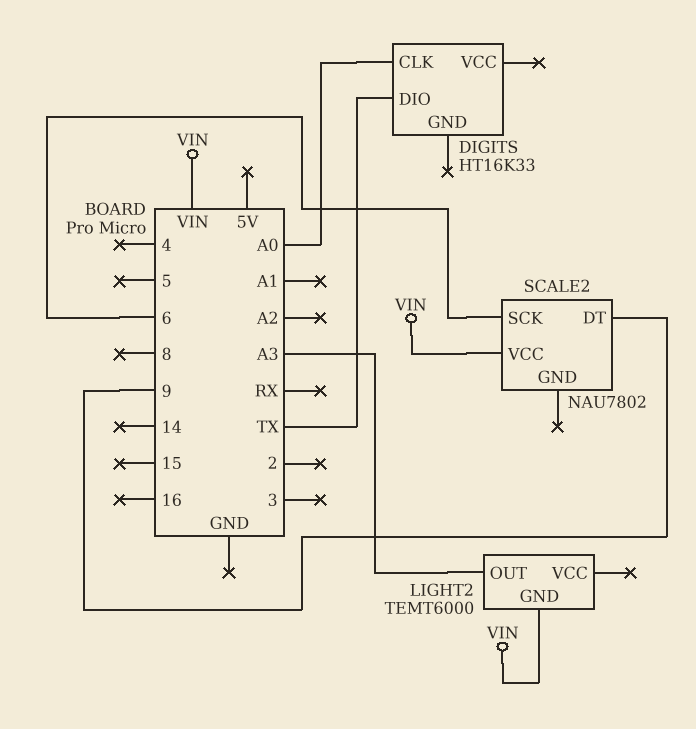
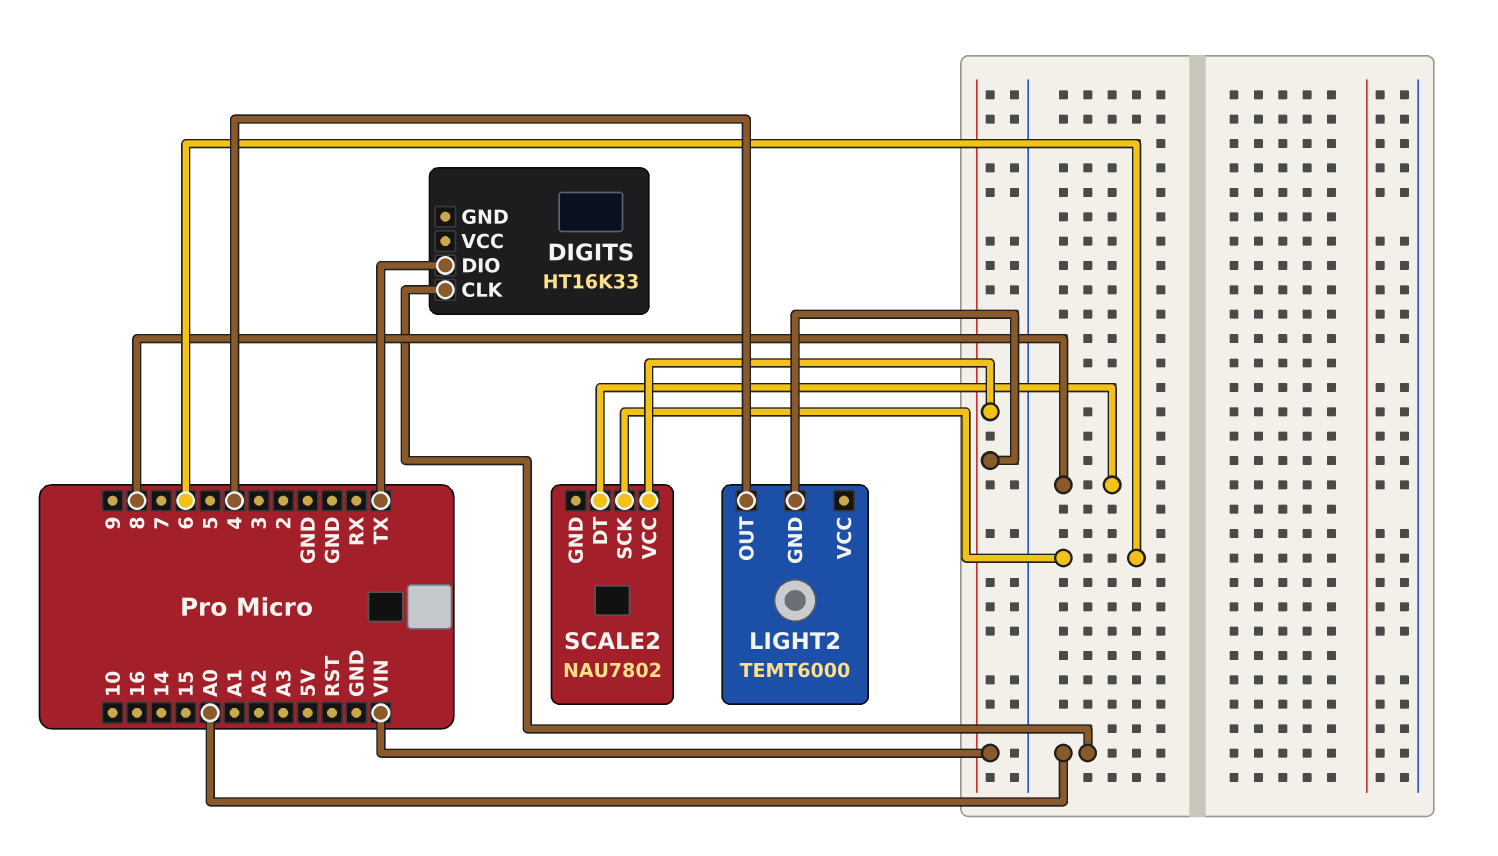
LIGHT2 pin OUT: A3 -> 4
SCALE2 pin DT: 9 -> 8

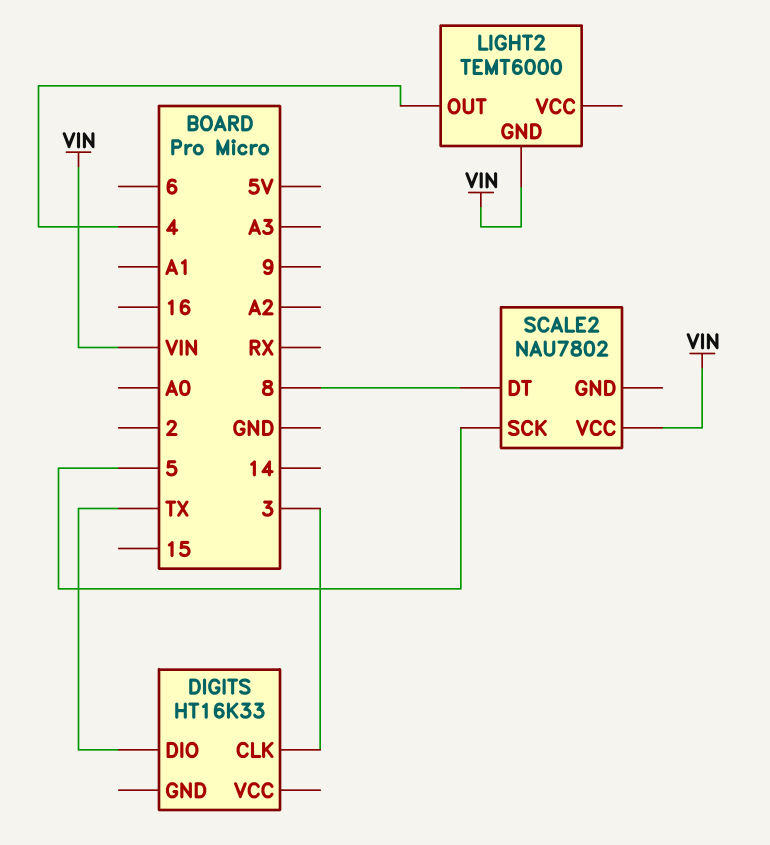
DIGITS pin CLK: A0 -> 3
SCALE2 pin SCK: 6 -> 5

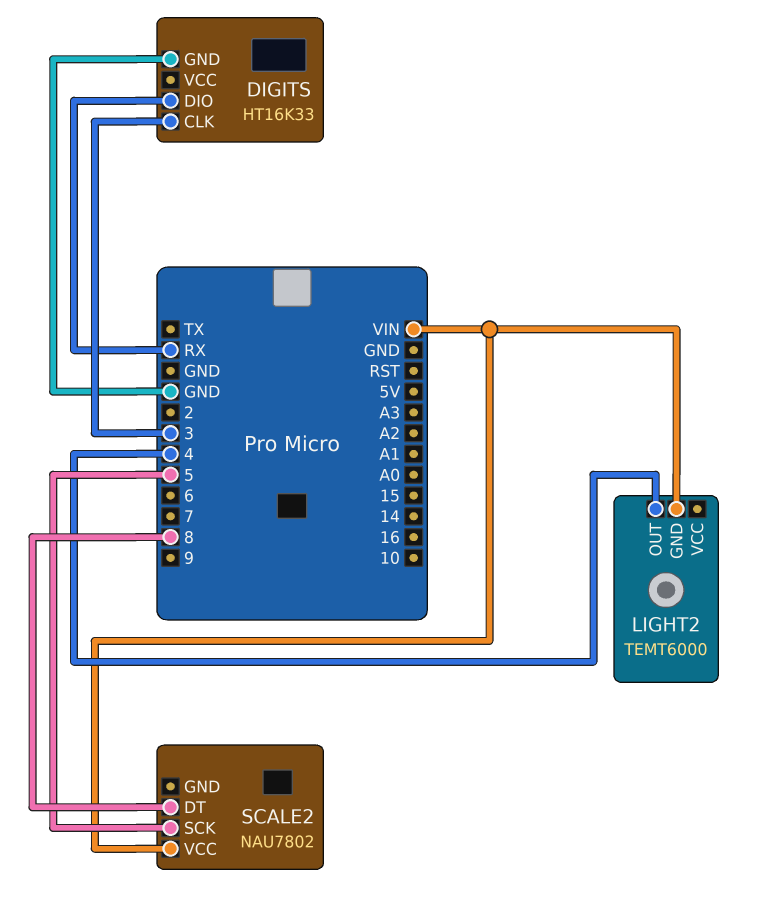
DIGITS pin DIO: TX -> RX
DIGITS pin GND: none -> GND

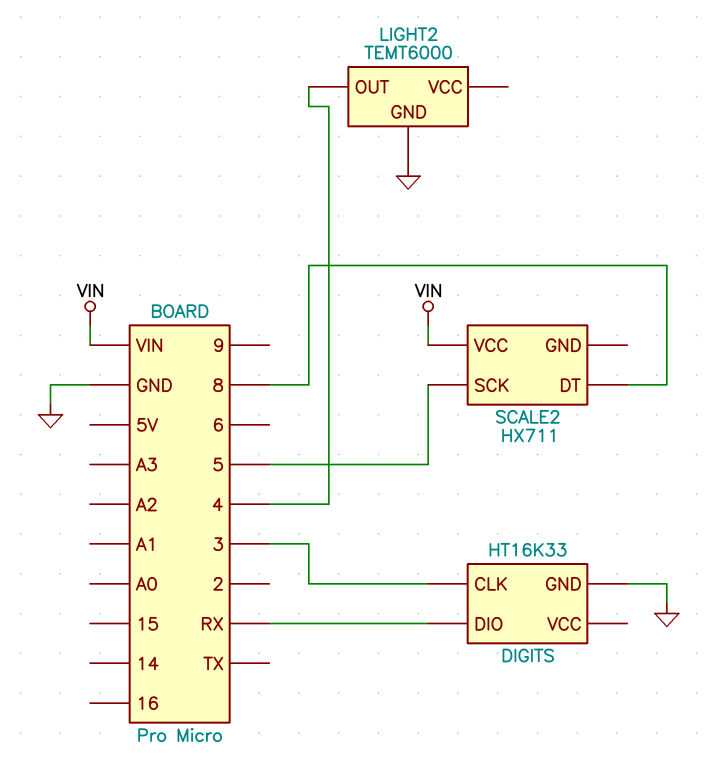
LIGHT2 pin GND: VIN -> GND
SCALE2: NAU7802 -> HX711

